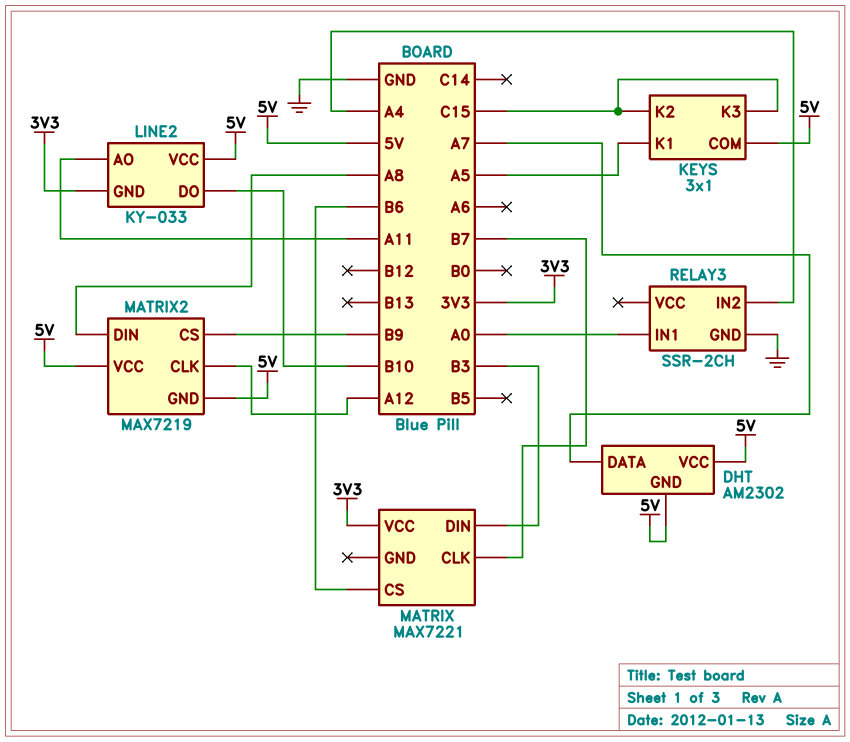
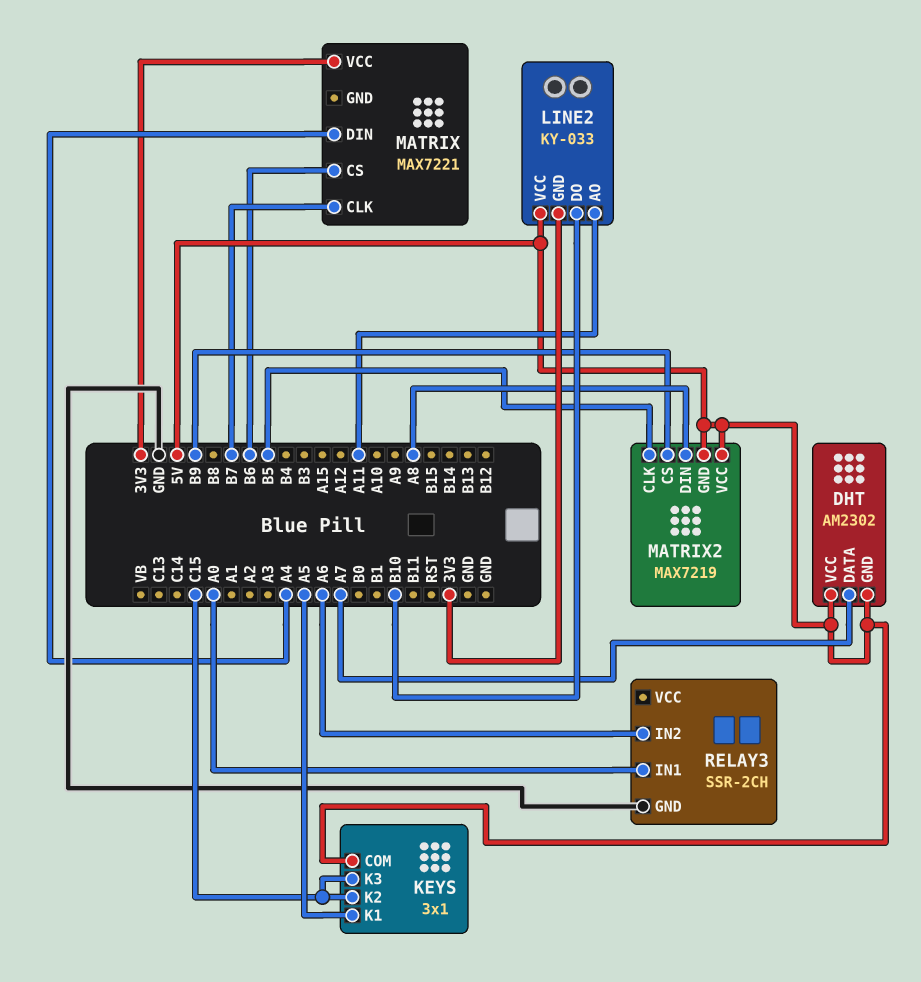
MATRIX pin DIN: B3 -> A4
MATRIX2 pin CLK: A12 -> B5
RELAY3 pin IN2: A4 -> A6

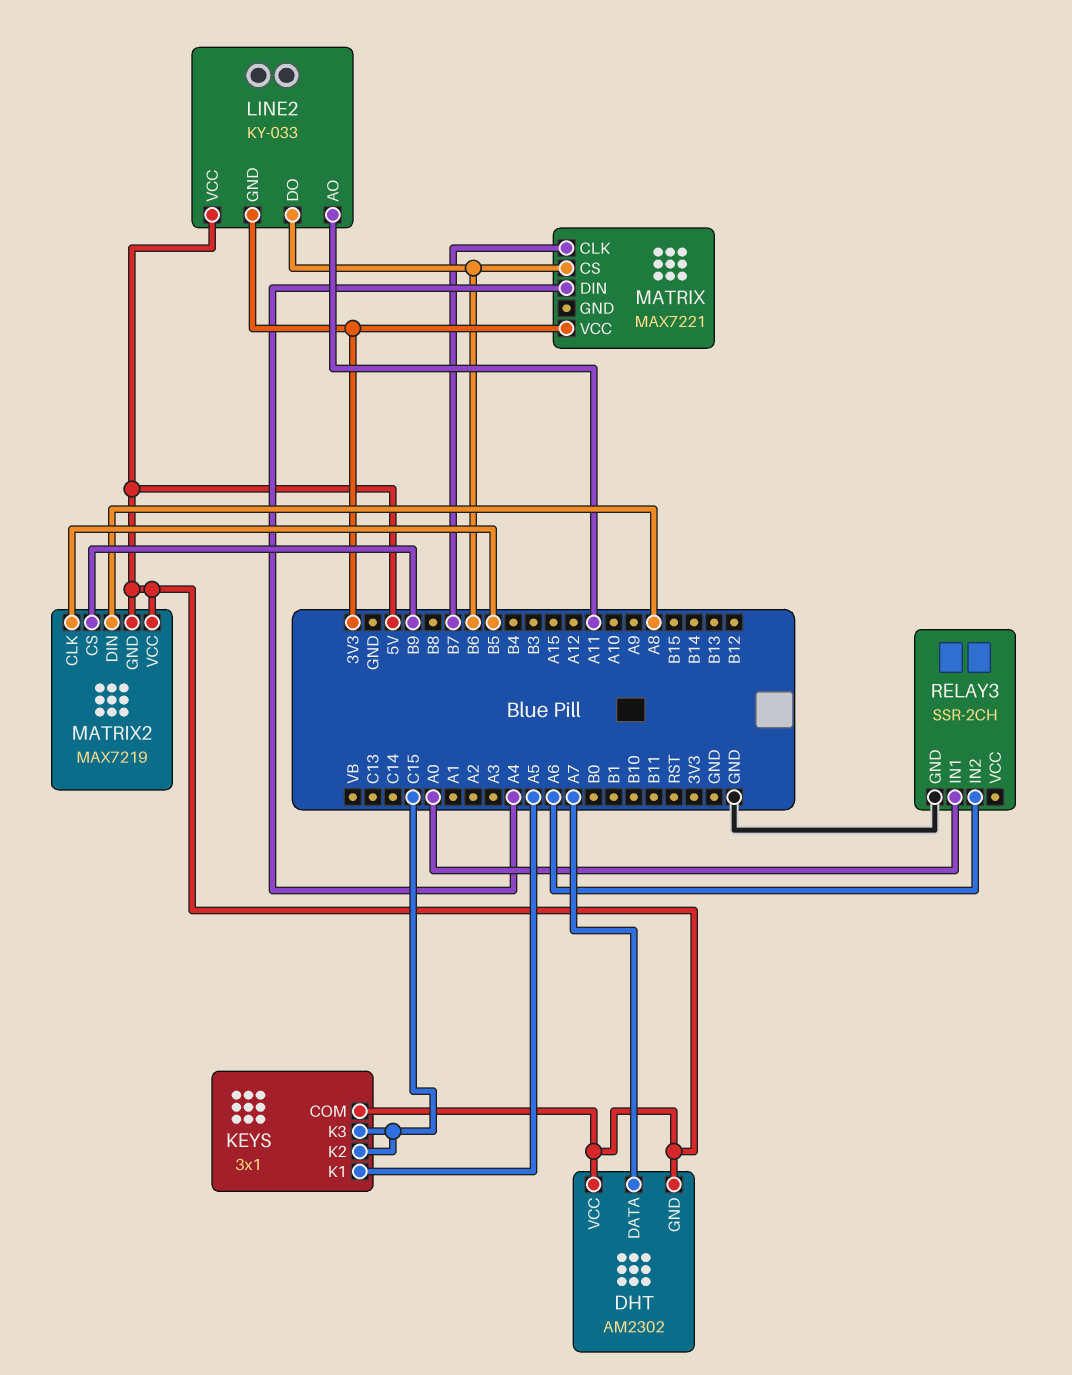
LINE2 pin DO: B10 -> B6

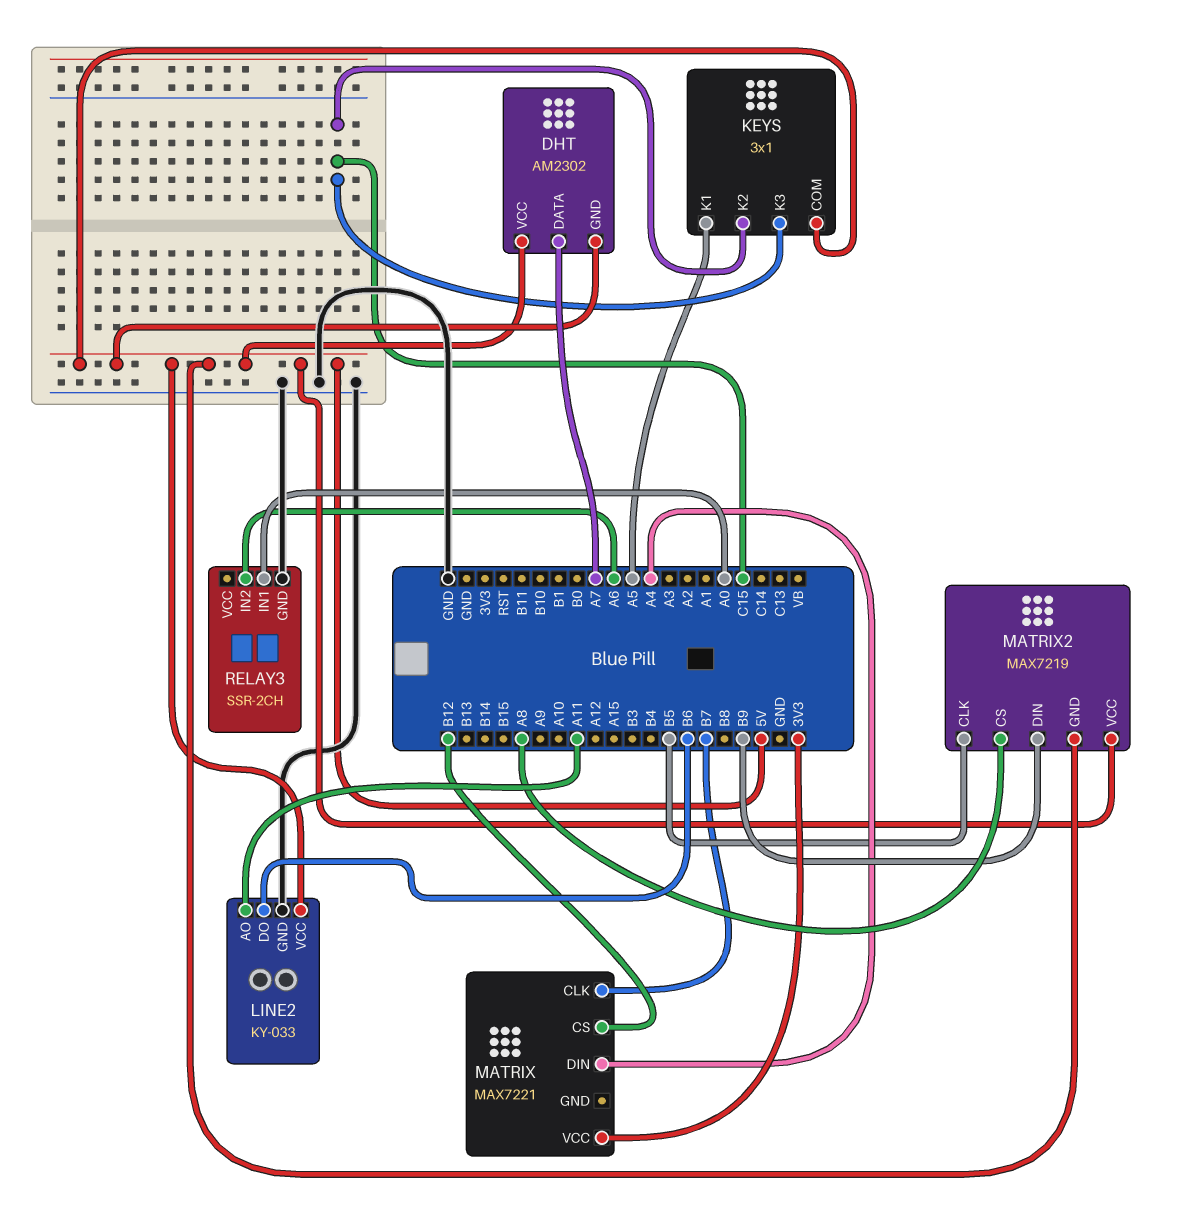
LINE2 pin GND: 3V3 -> GND
MATRIX pin CS: B6 -> B12
MATRIX2 pin CS: B9 -> A8
MATRIX2 pin DIN: A8 -> B9

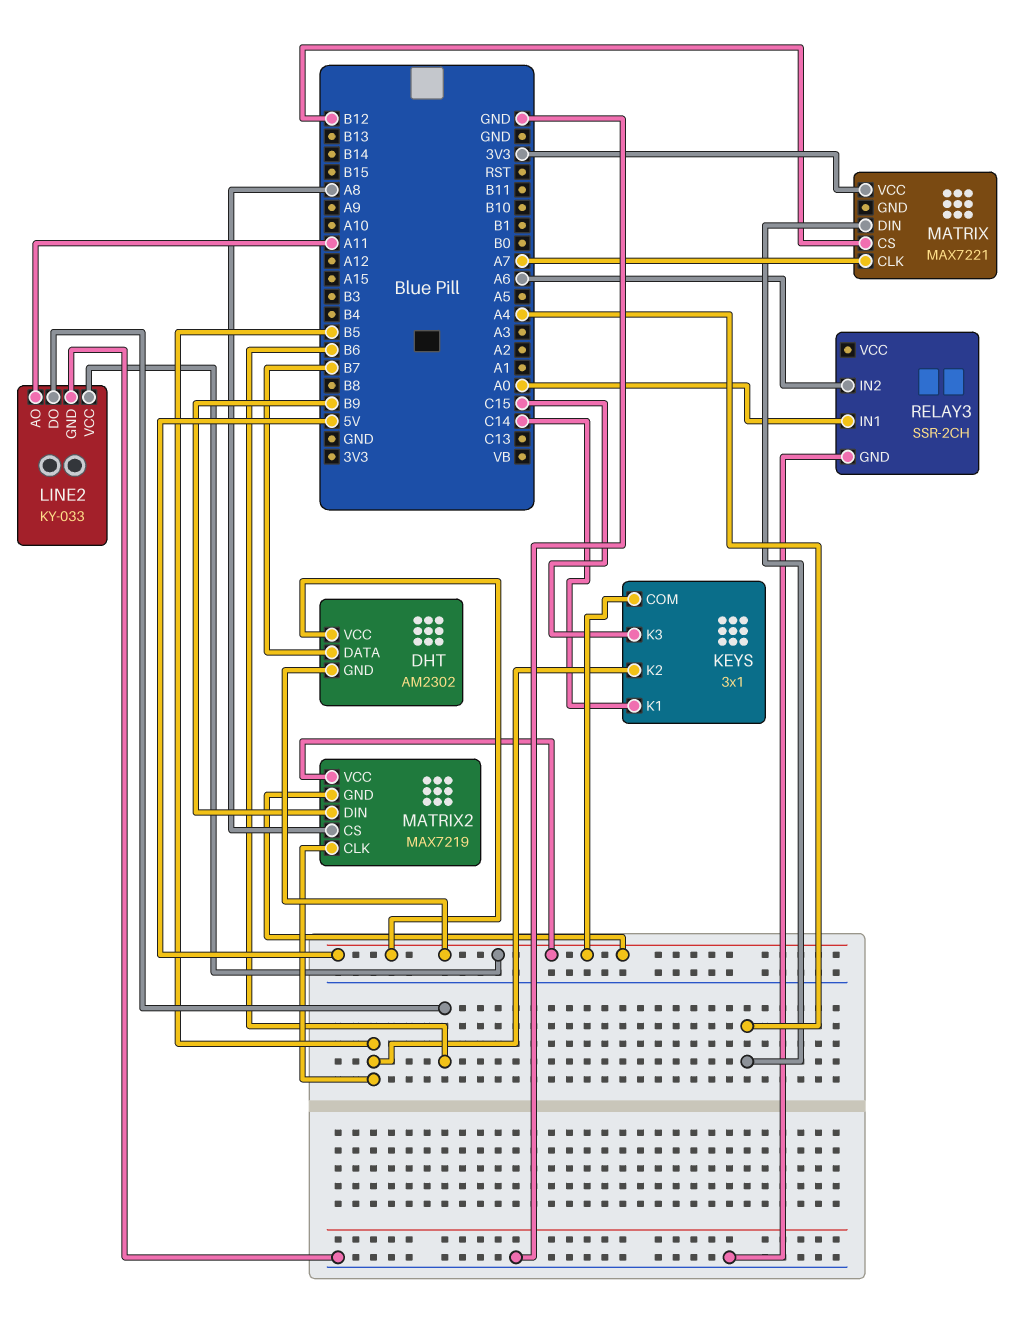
DHT pin DATA: A7 -> B7
KEYS pin K1: A5 -> C14
KEYS pin K2: C15 -> B5
MATRIX pin CLK: B7 -> A7

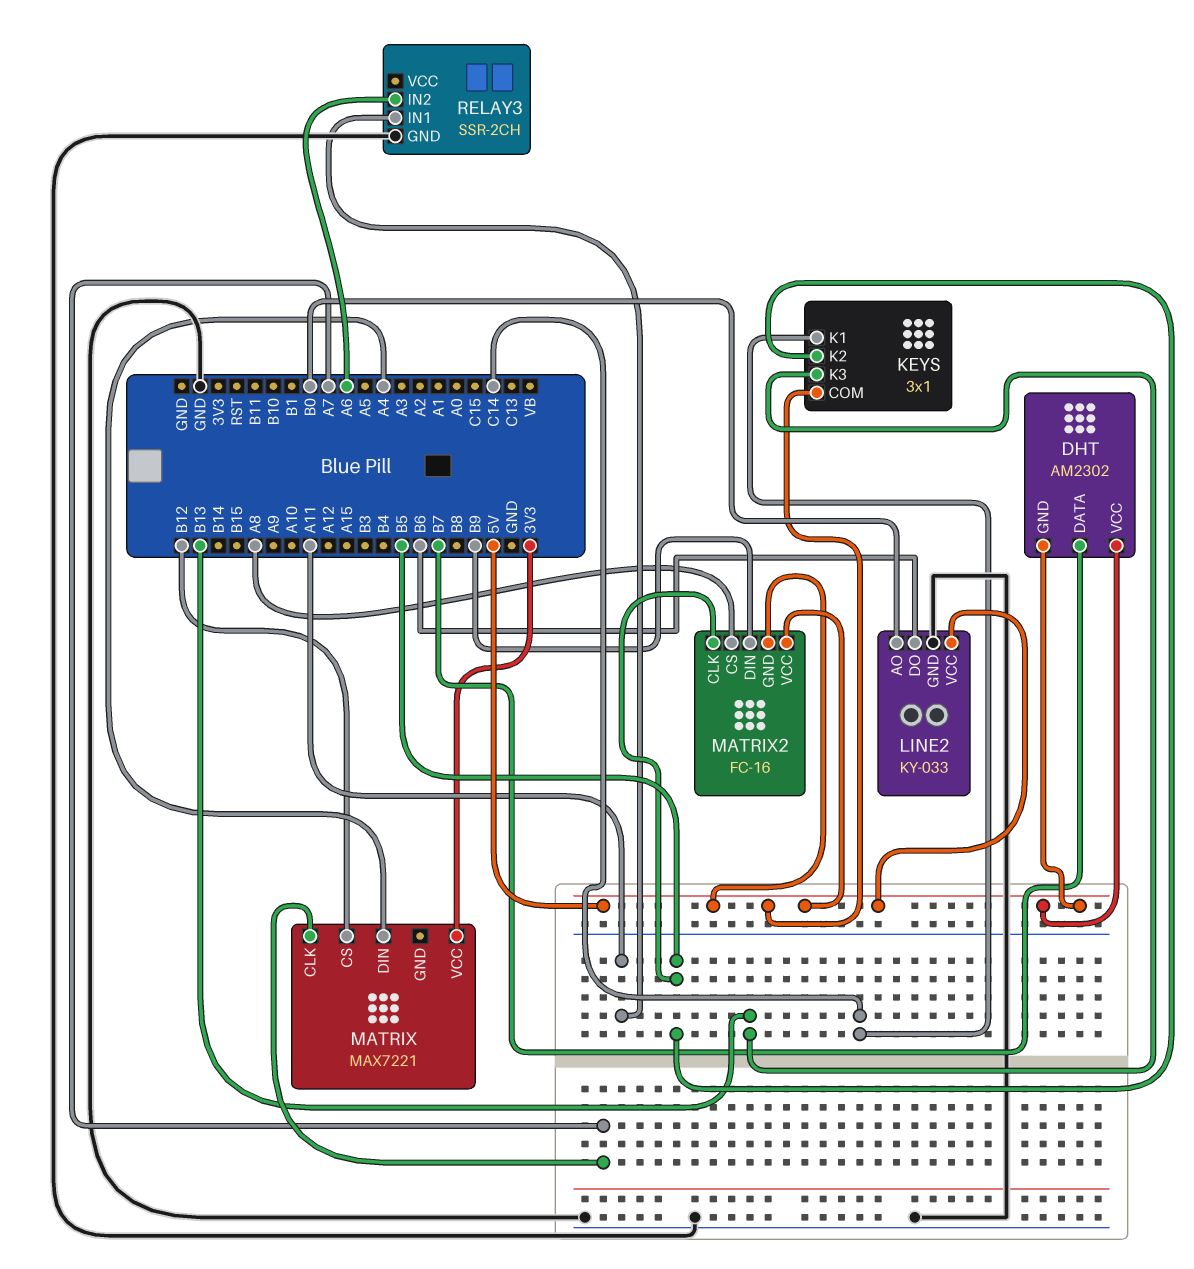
KEYS pin K3: C15 -> B13
LINE2 pin AO: A11 -> B0
MATRIX2: MAX7219 -> FC-16
RELAY3 pin IN1: A0 -> A11

